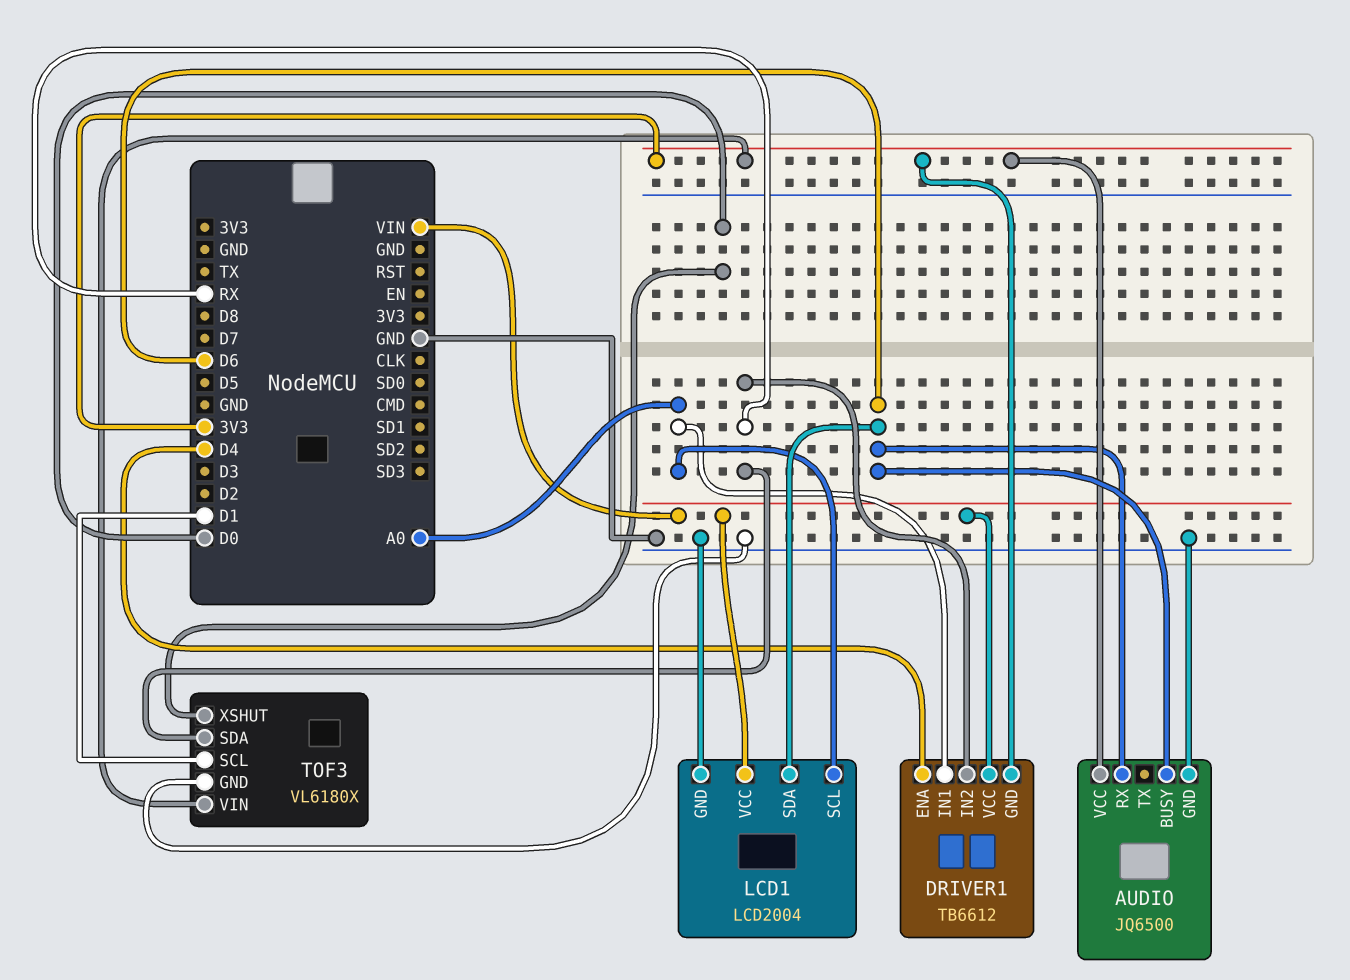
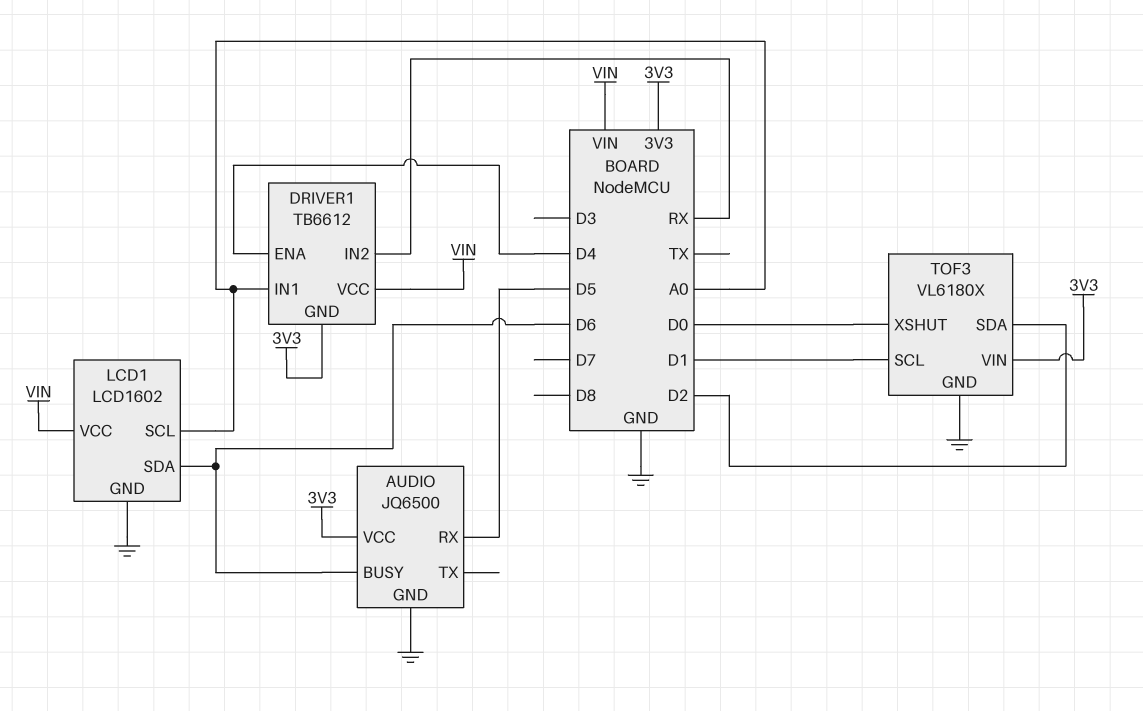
AUDIO pin RX: D6 -> D5
LCD1: LCD2004 -> LCD1602
TOF3 pin SDA: RX -> D2

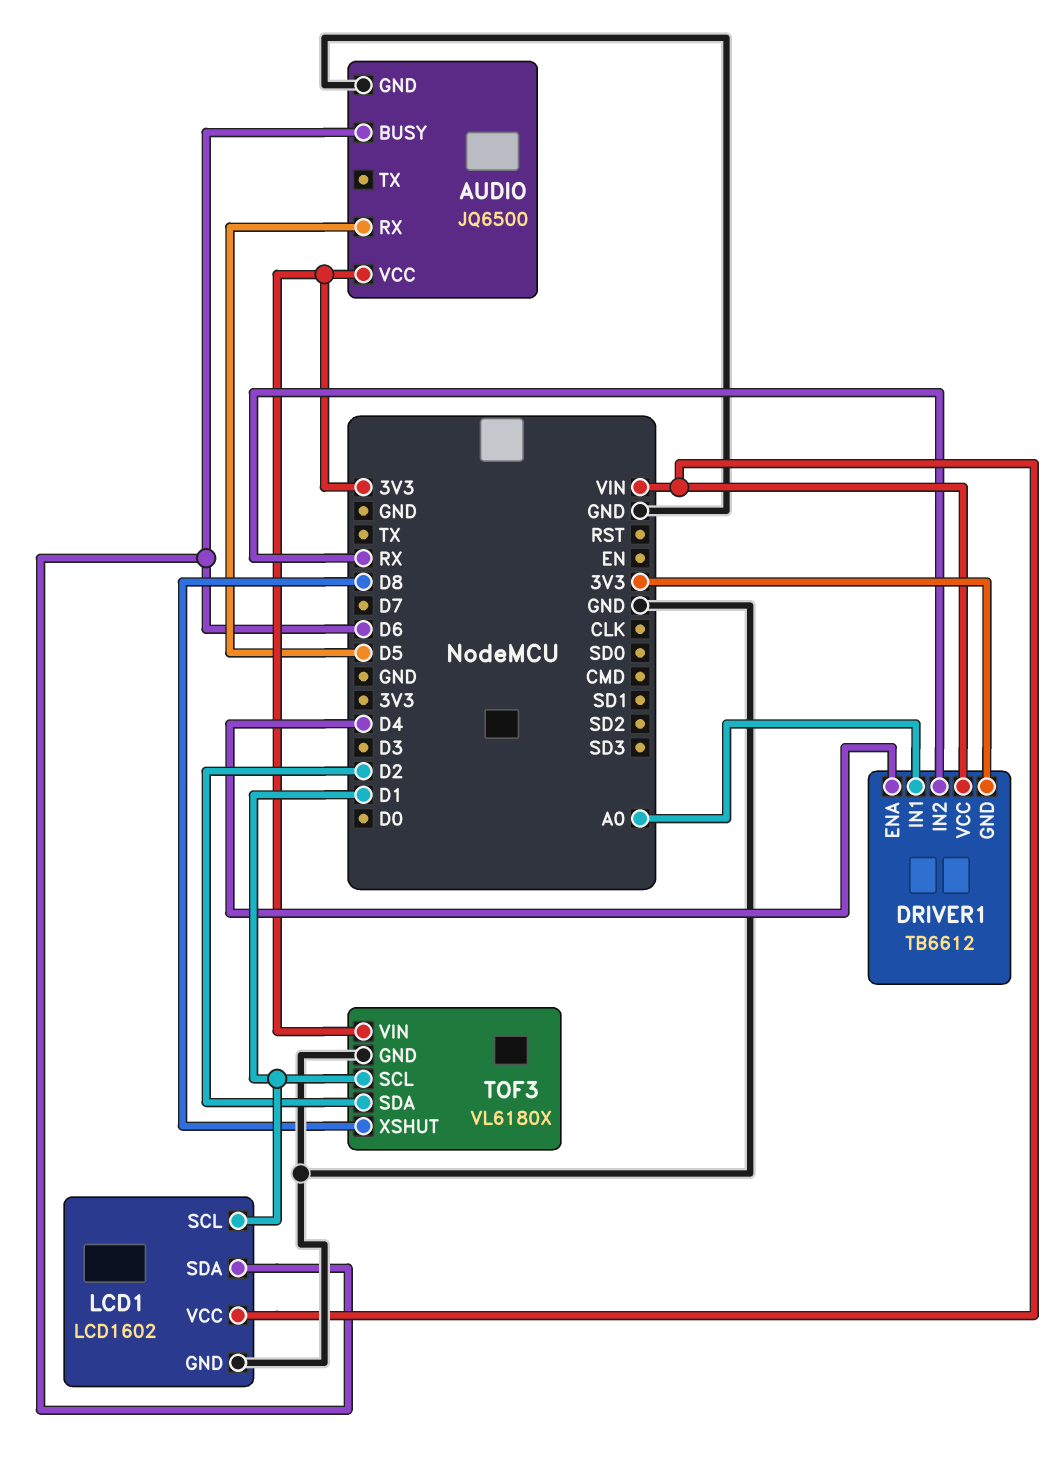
LCD1 pin SCL: A0 -> D1
TOF3 pin XSHUT: D0 -> D8

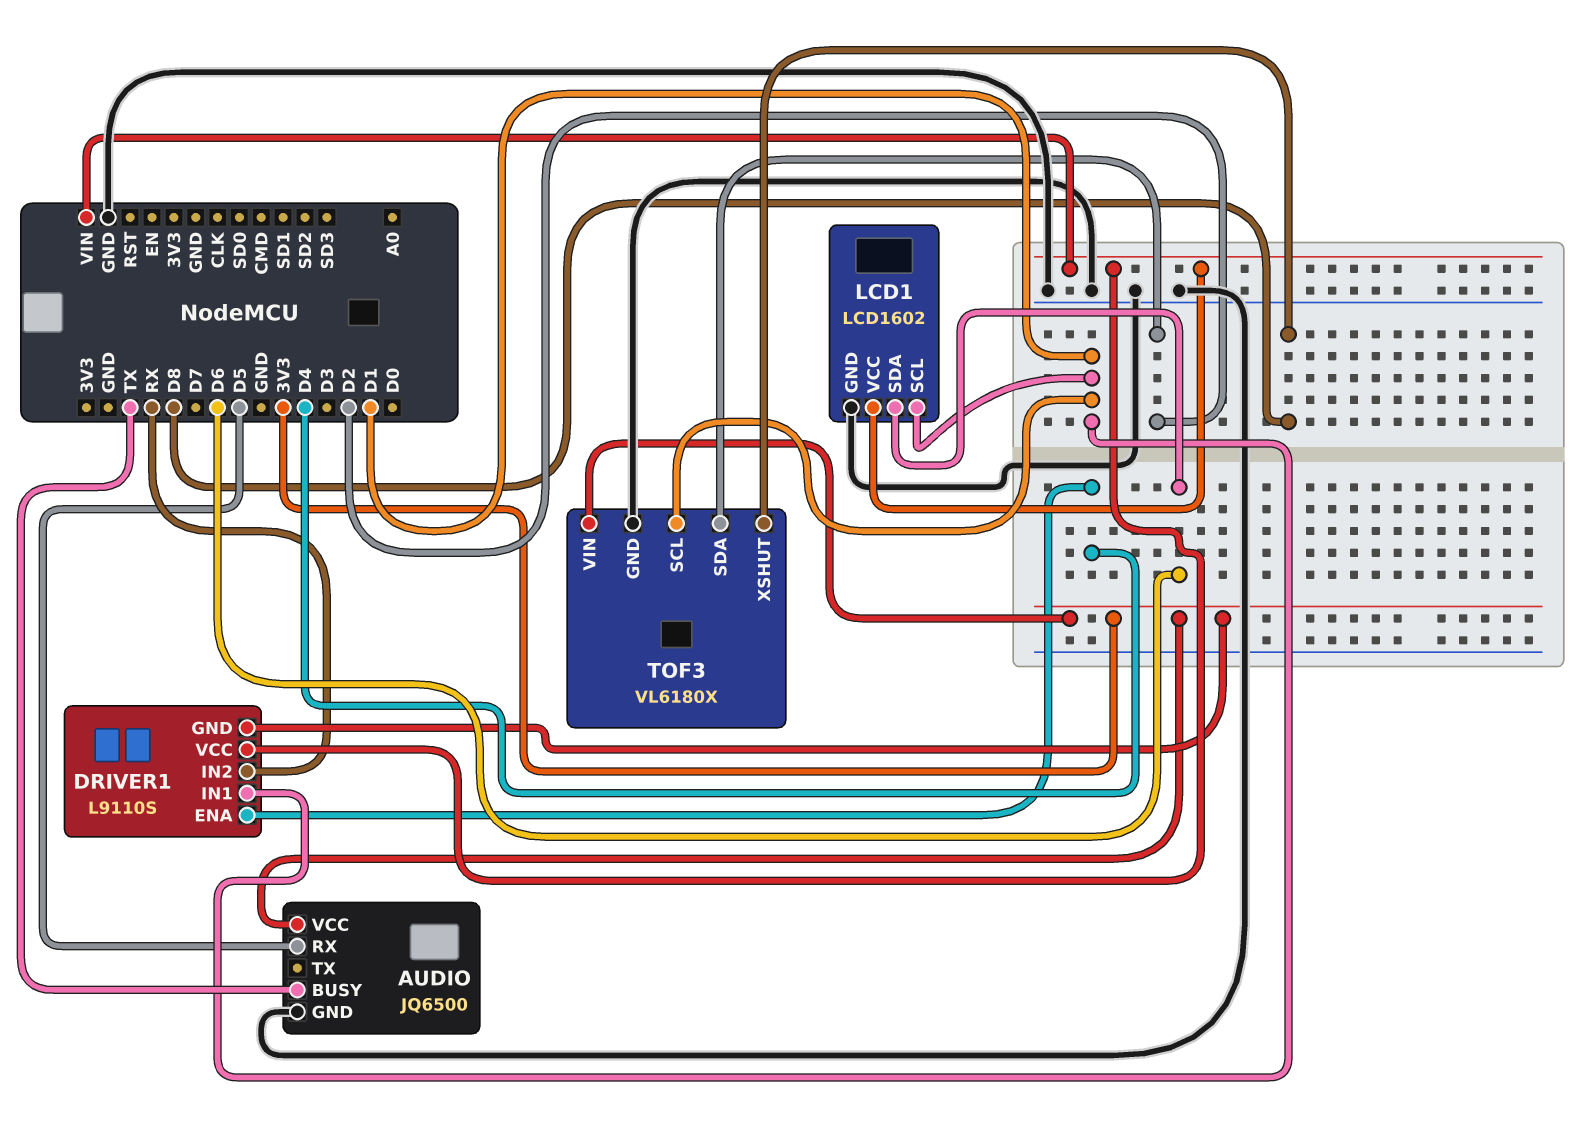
AUDIO pin BUSY: D6 -> TX
DRIVER1: TB6612 -> L9110S
DRIVER1 pin IN1: A0 -> D1

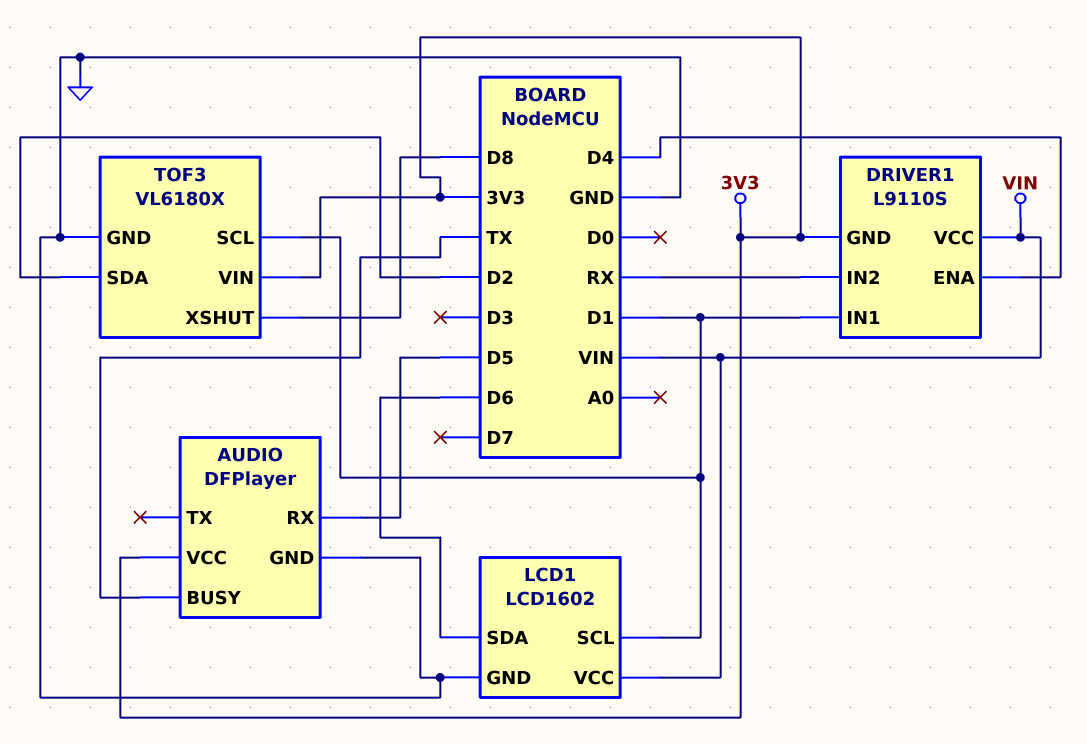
AUDIO: JQ6500 -> DFPlayer

